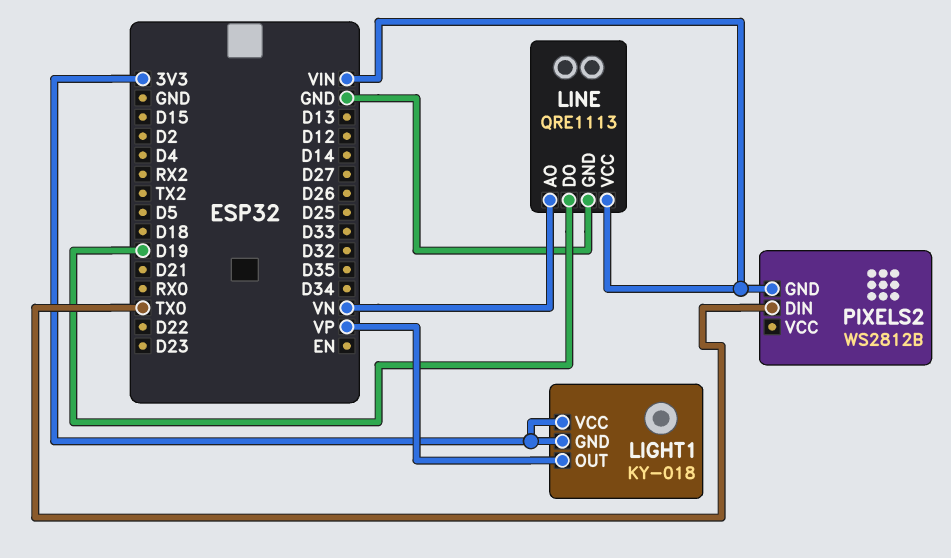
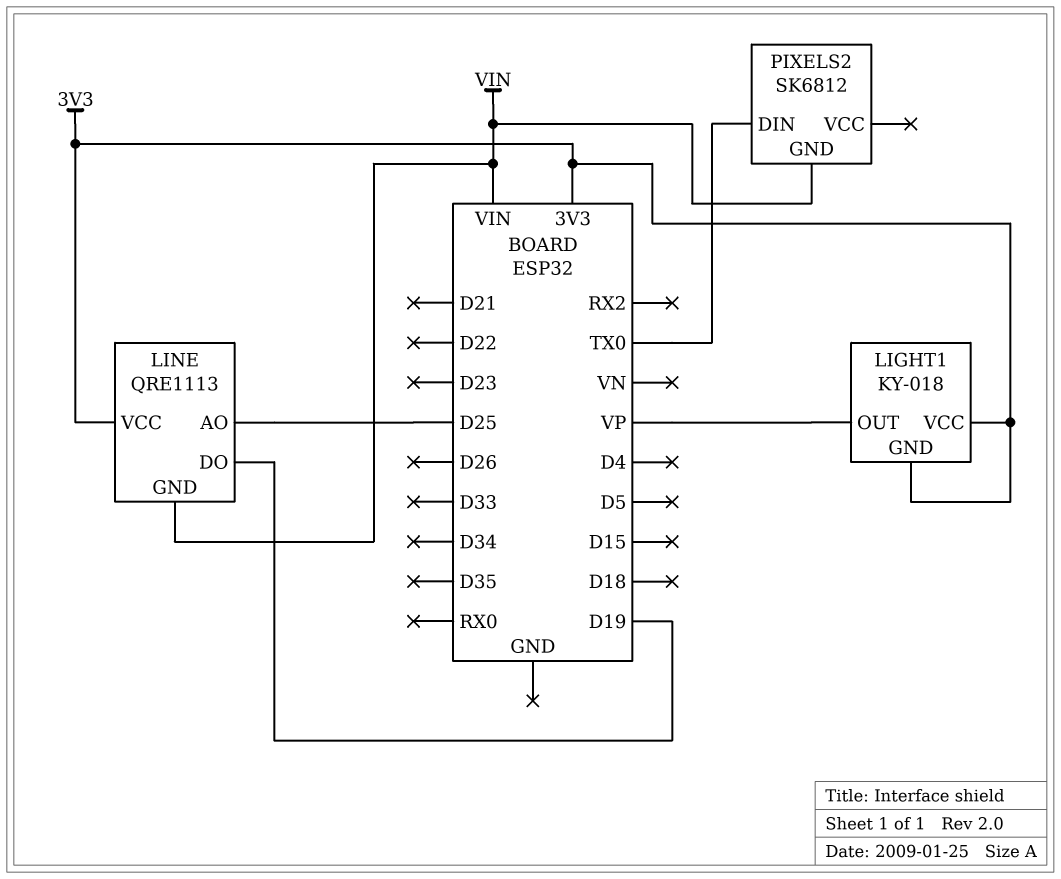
LINE pin AO: VN -> D25
LINE pin GND: GND -> VIN
LINE pin VCC: VIN -> 3V3
PIXELS2: WS2812B -> SK6812

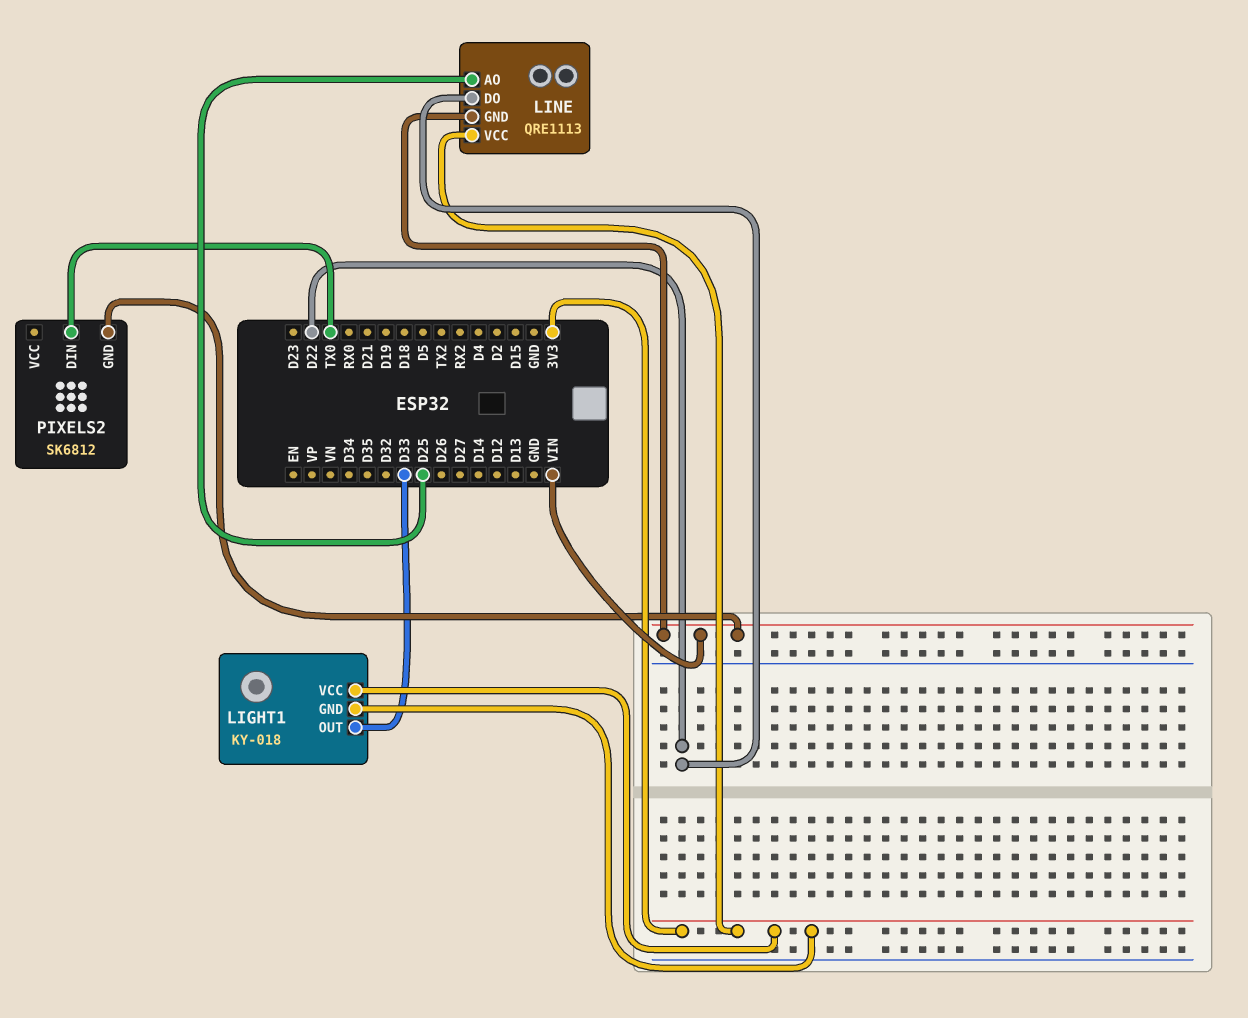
LIGHT1 pin OUT: VP -> D33
LINE pin DO: D19 -> D22

